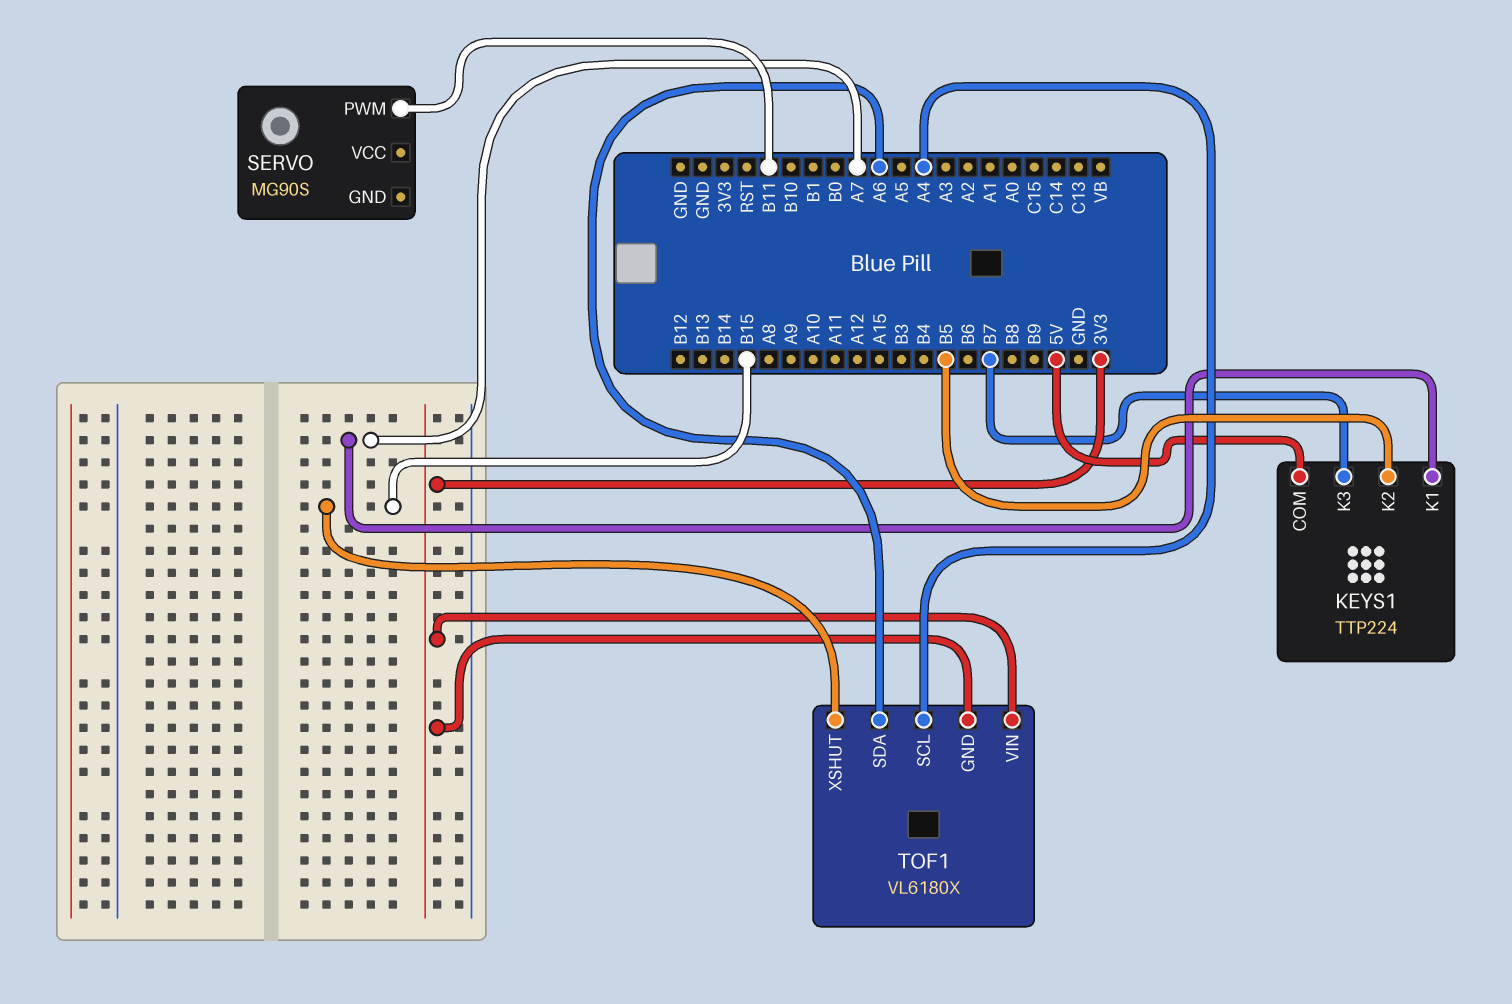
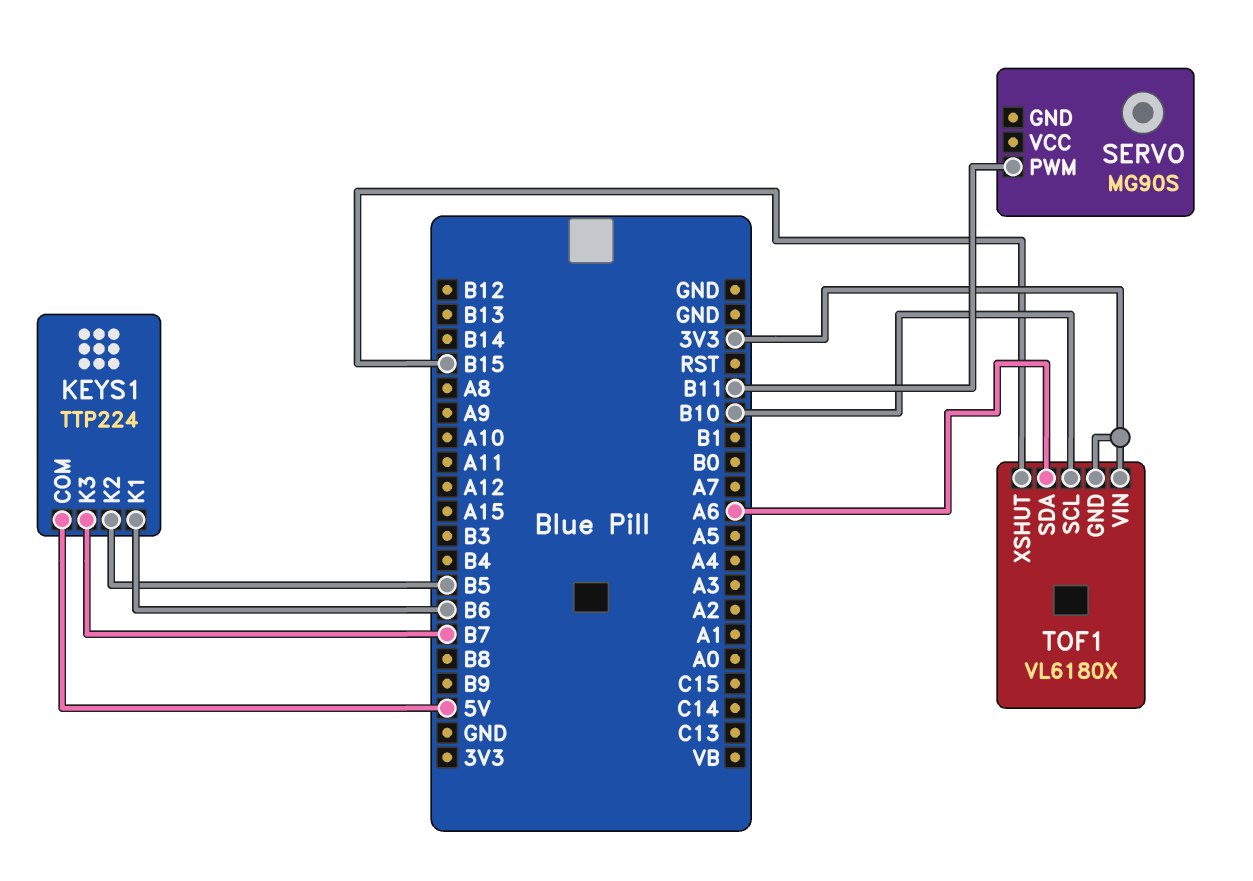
KEYS1 pin K1: A7 -> B6
TOF1 pin SCL: A4 -> B10

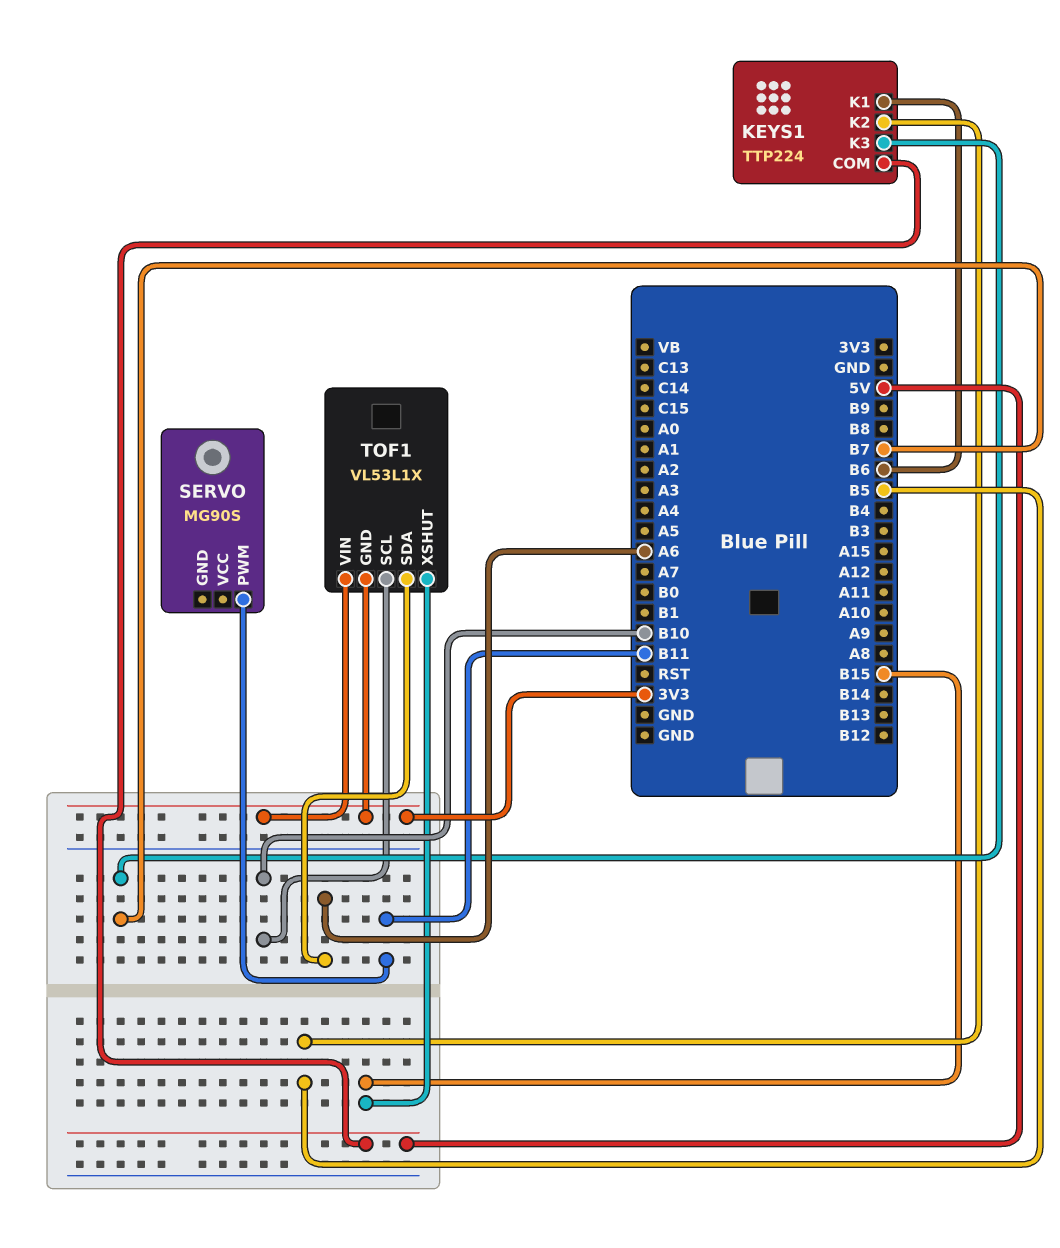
TOF1: VL6180X -> VL53L1X

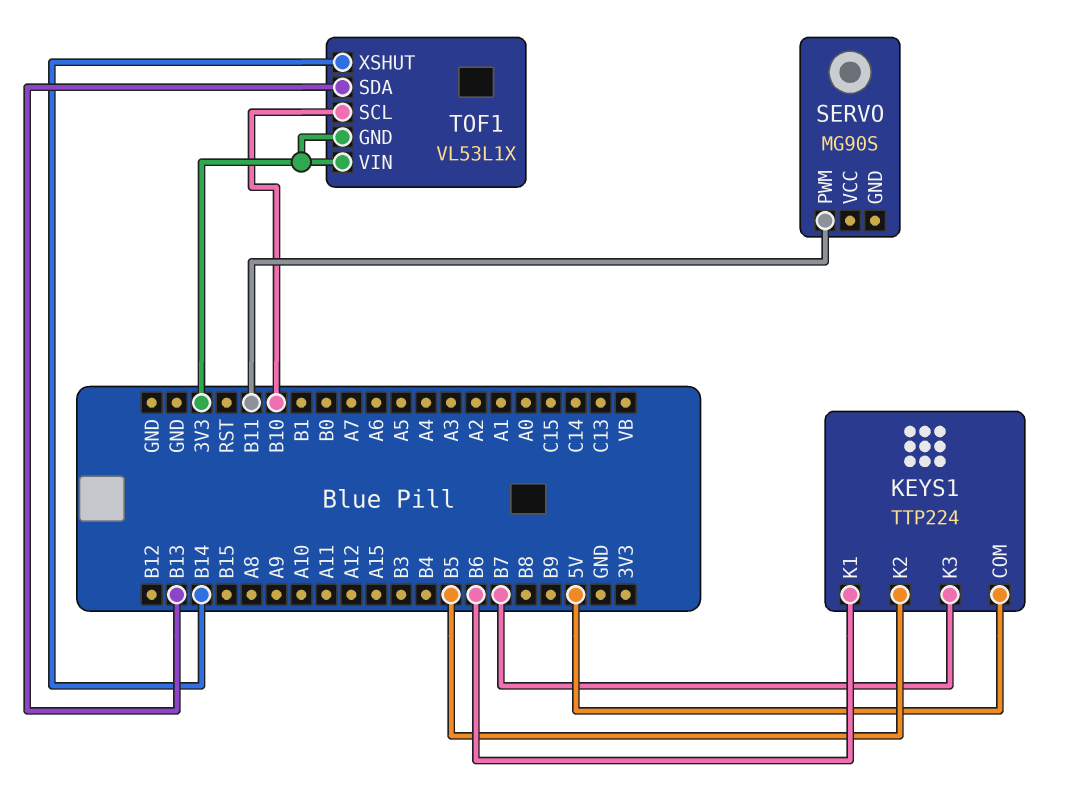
TOF1 pin SDA: A6 -> B13
TOF1 pin XSHUT: B15 -> B14

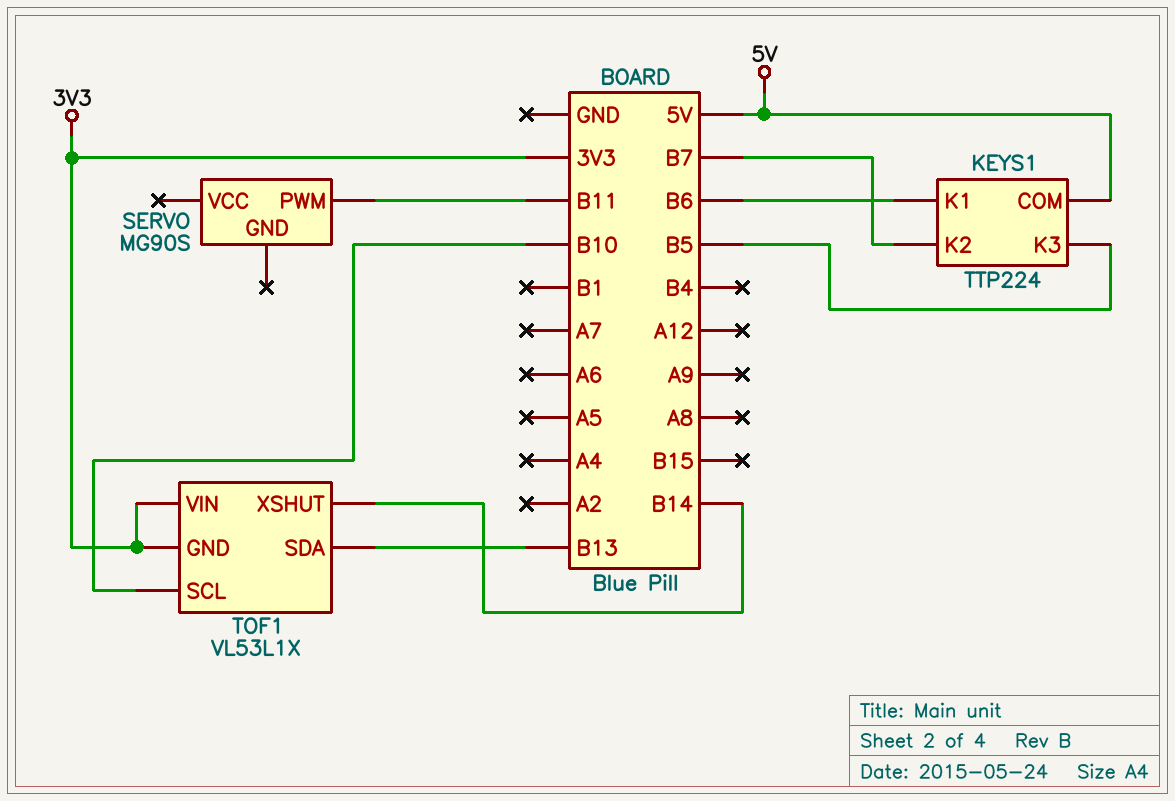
KEYS1 pin K2: B5 -> B7
KEYS1 pin K3: B7 -> B5

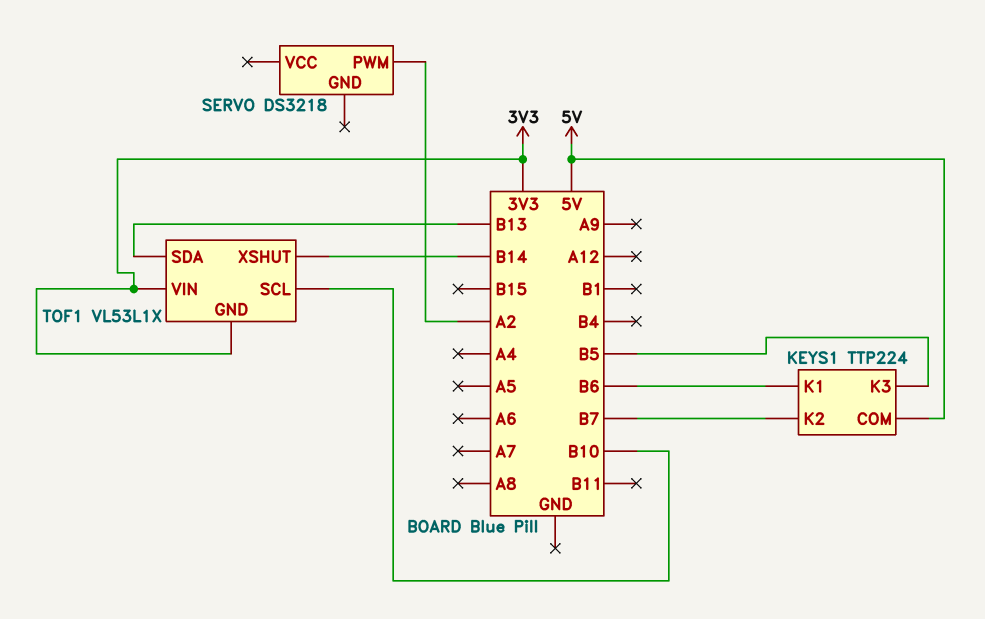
SERVO: MG90S -> DS3218
SERVO pin PWM: B11 -> A2

